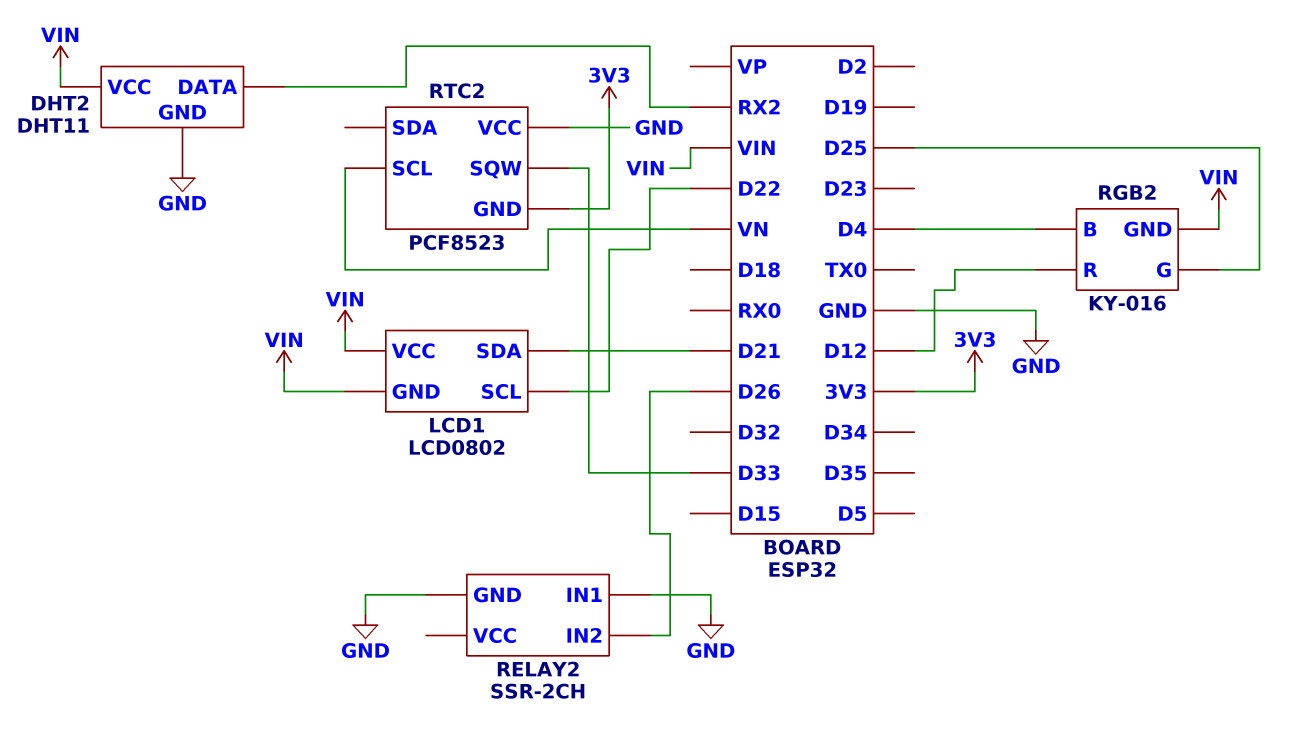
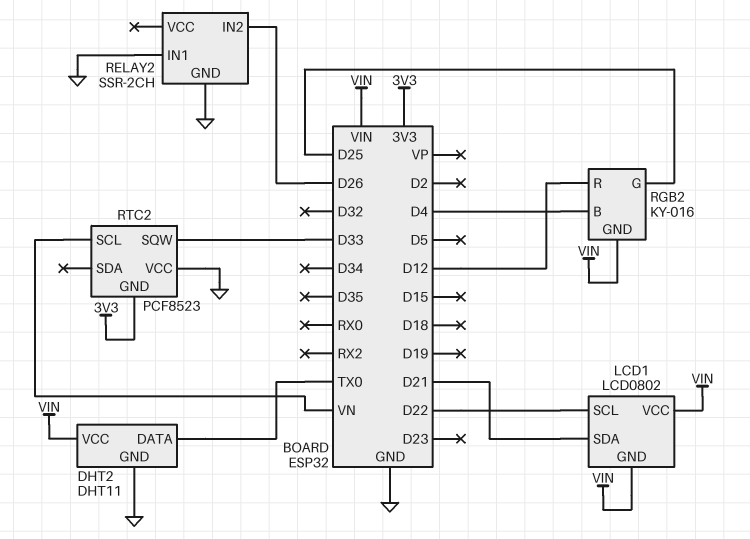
DHT2 pin DATA: RX2 -> TX0

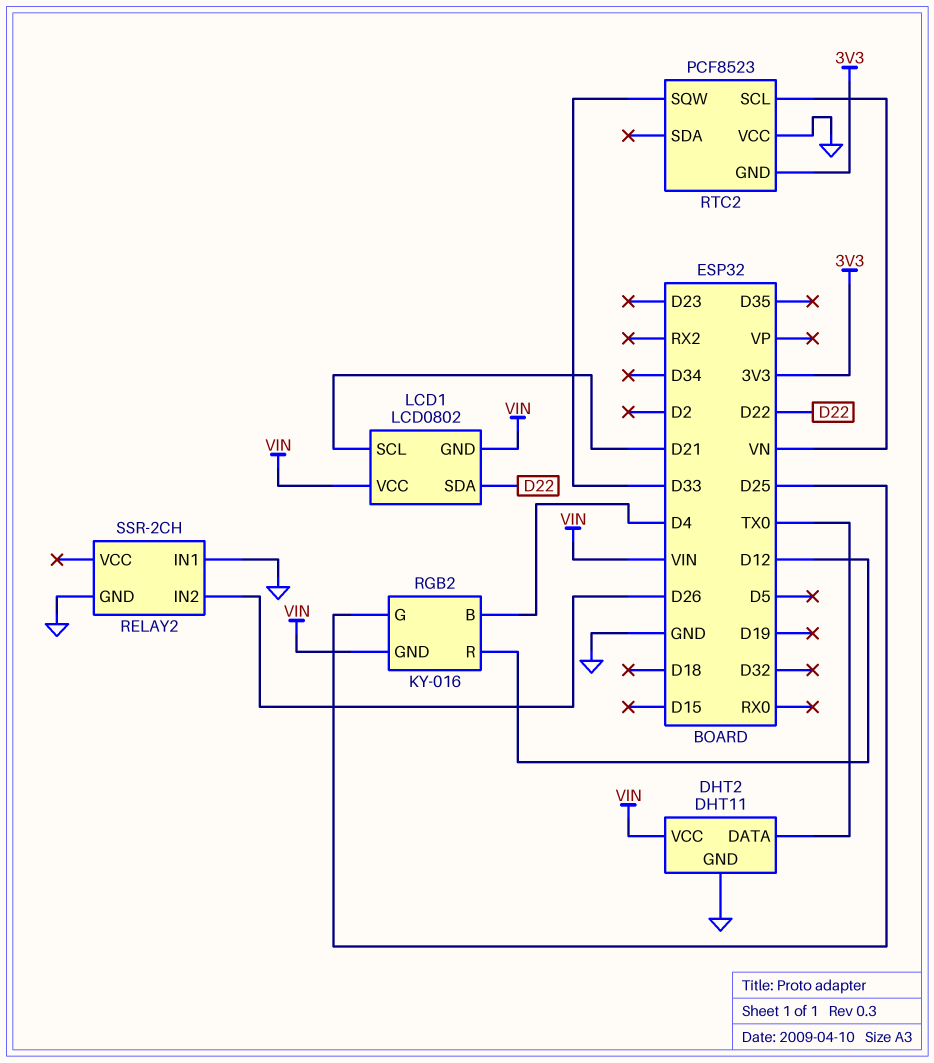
LCD1 pin SCL: D22 -> D21
LCD1 pin SDA: D21 -> D22

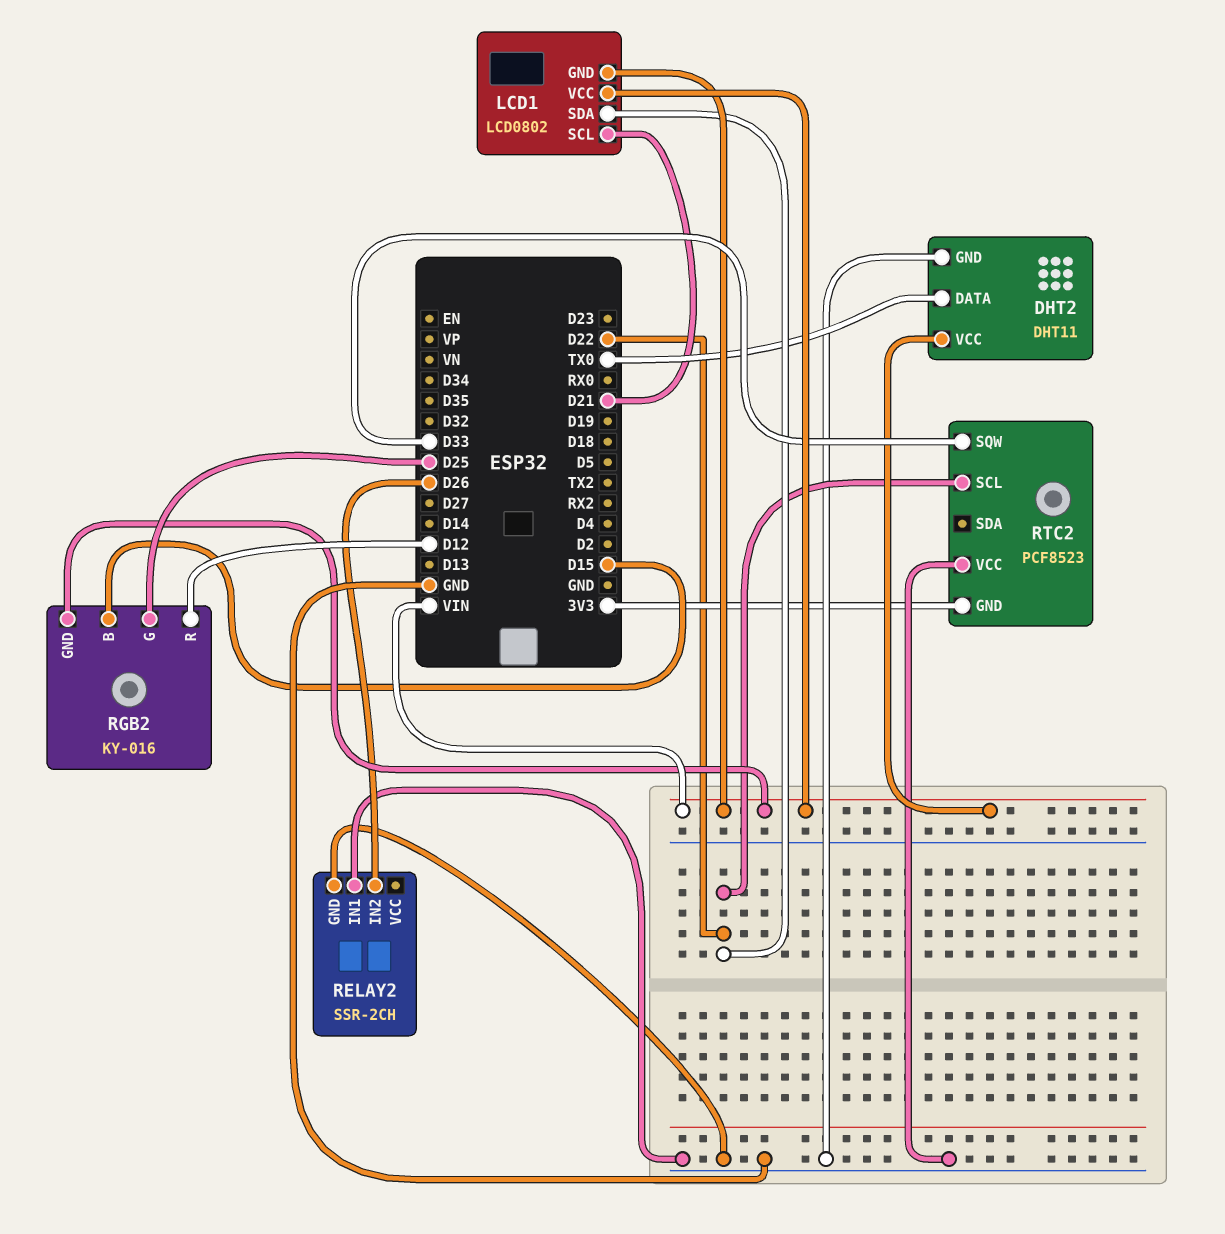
RGB2 pin B: D4 -> D15
RTC2 pin SCL: VN -> D22

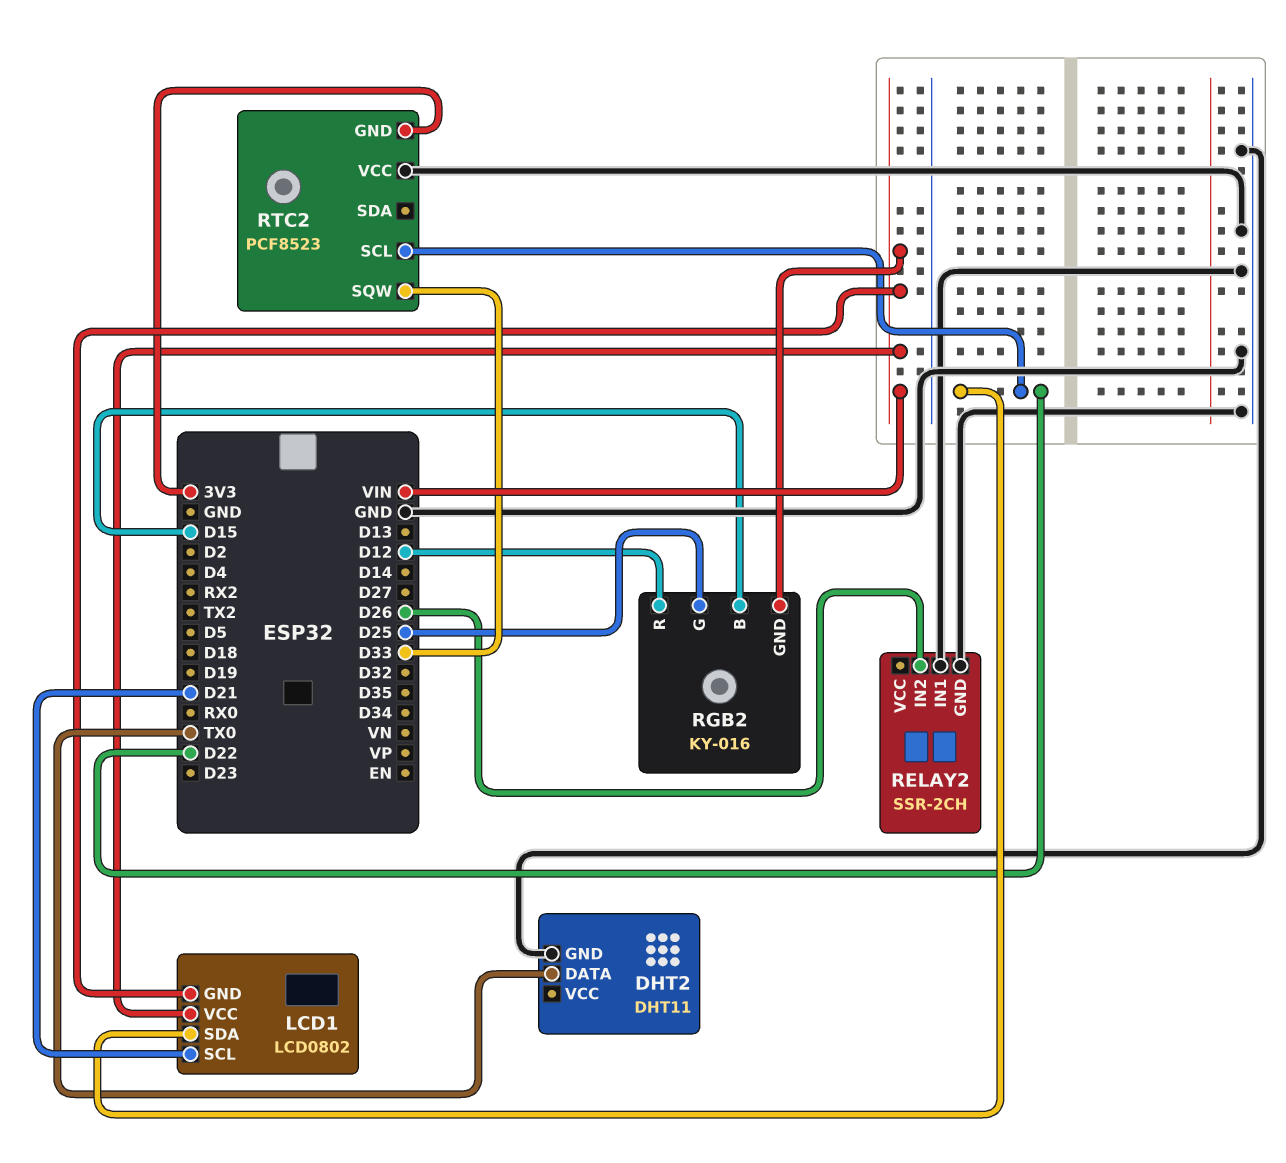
DHT2 pin VCC: VIN -> none

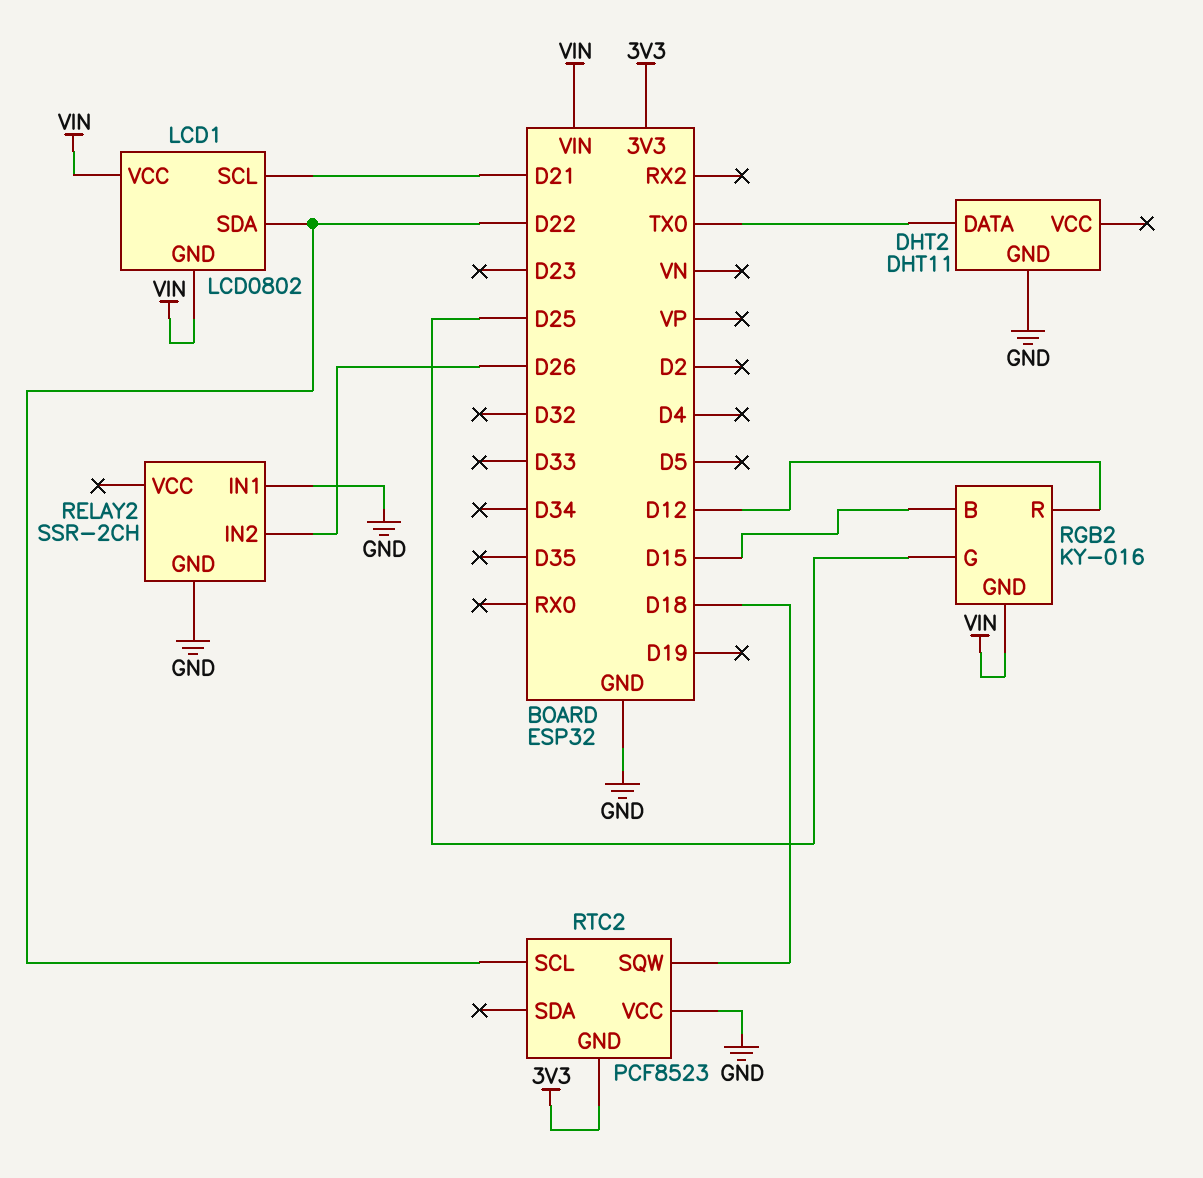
RTC2 pin SQW: D33 -> D18

